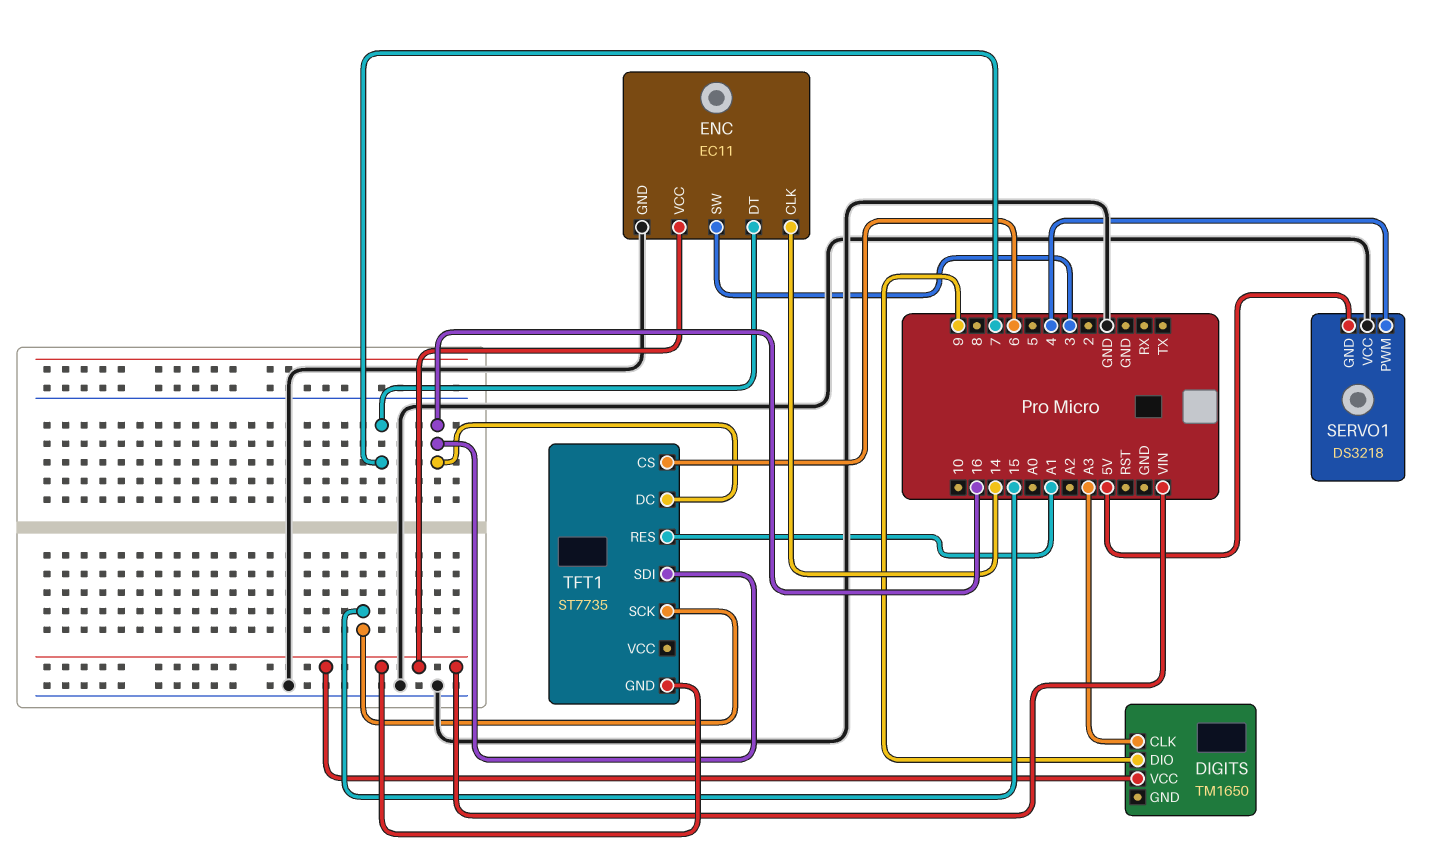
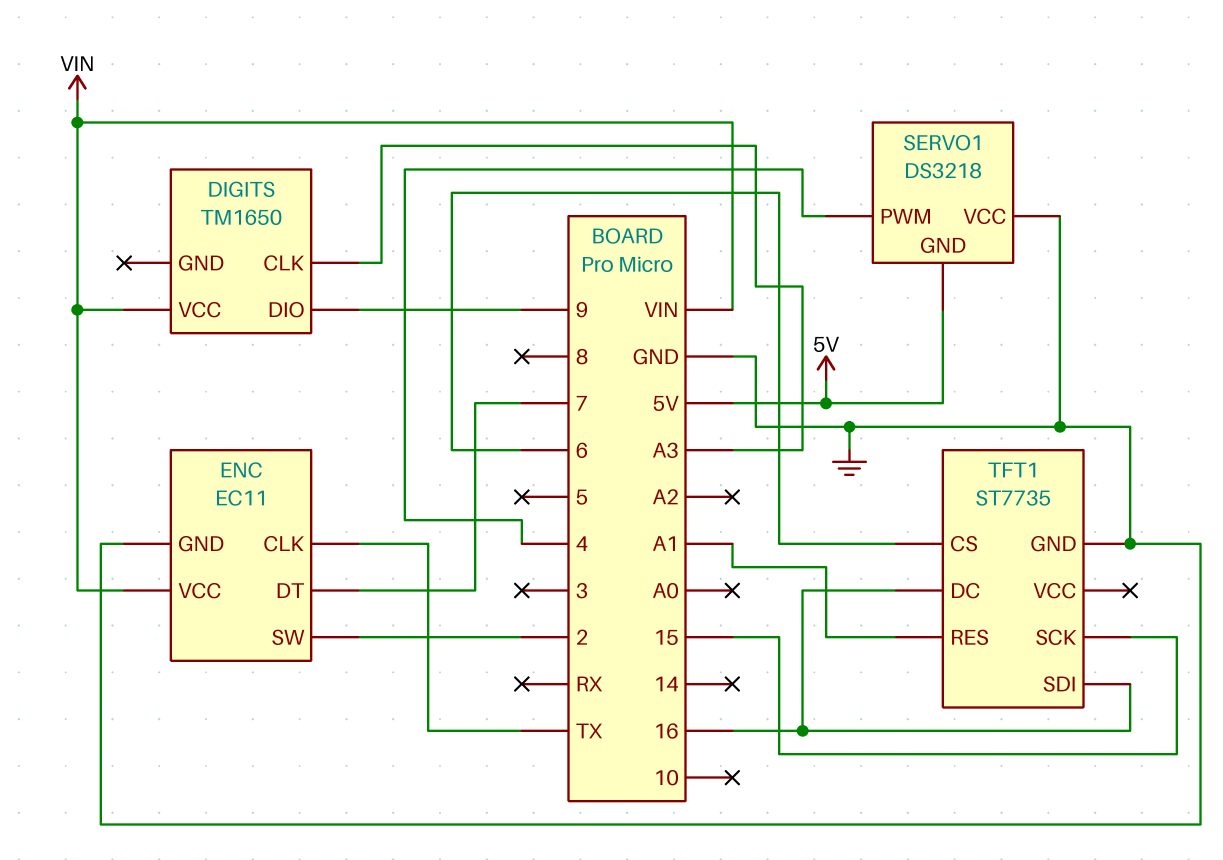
ENC pin CLK: 14 -> TX
ENC pin SW: 3 -> 2
TFT1 pin GND: VIN -> GND

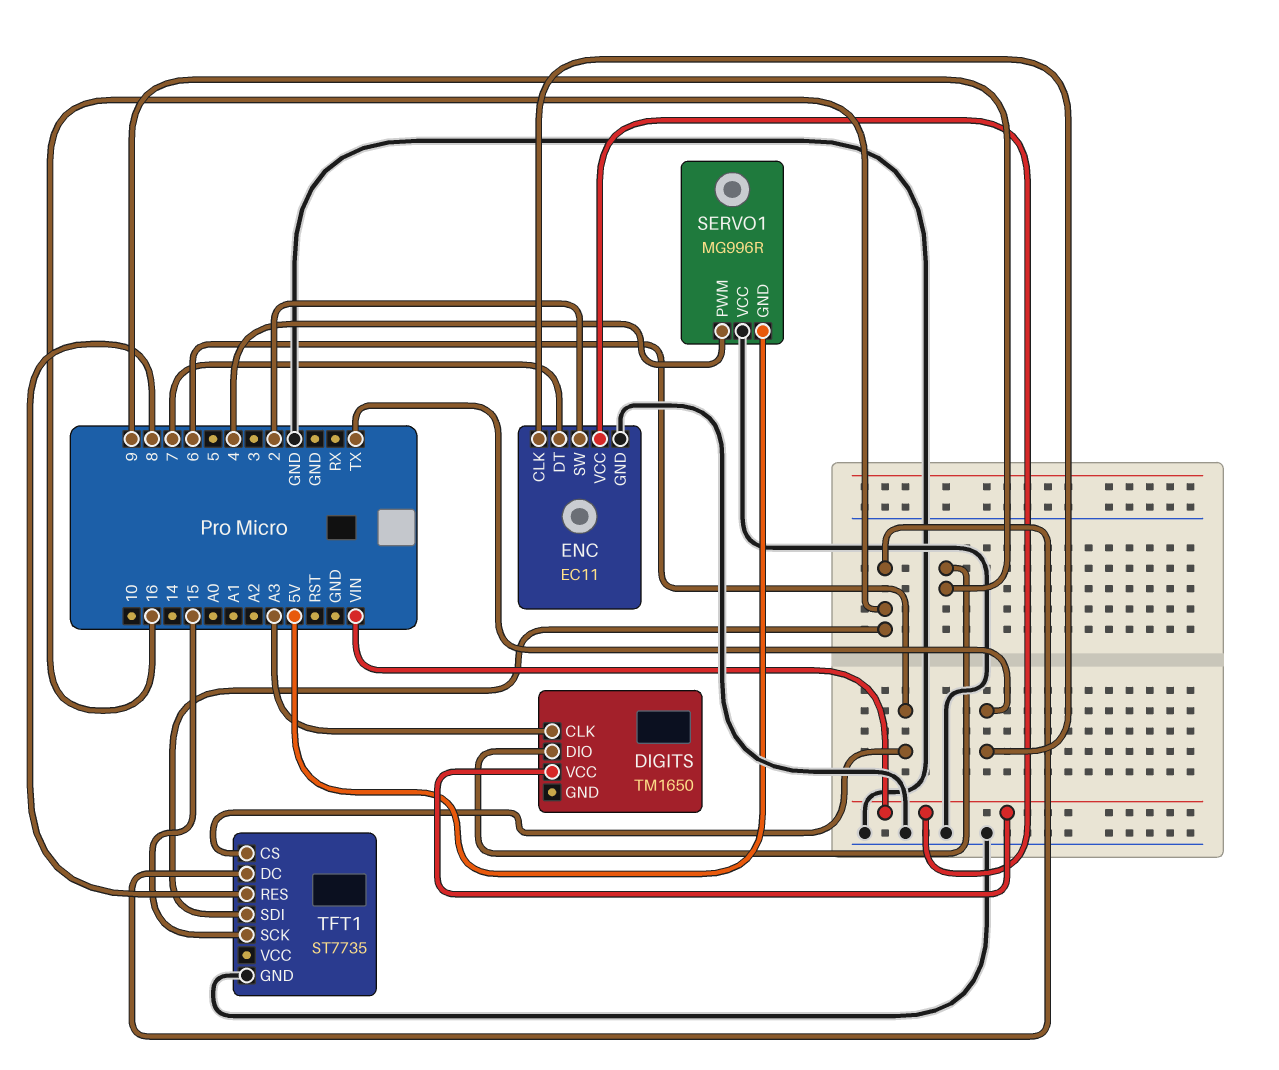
SERVO1: DS3218 -> MG996R
TFT1 pin RES: A1 -> 8

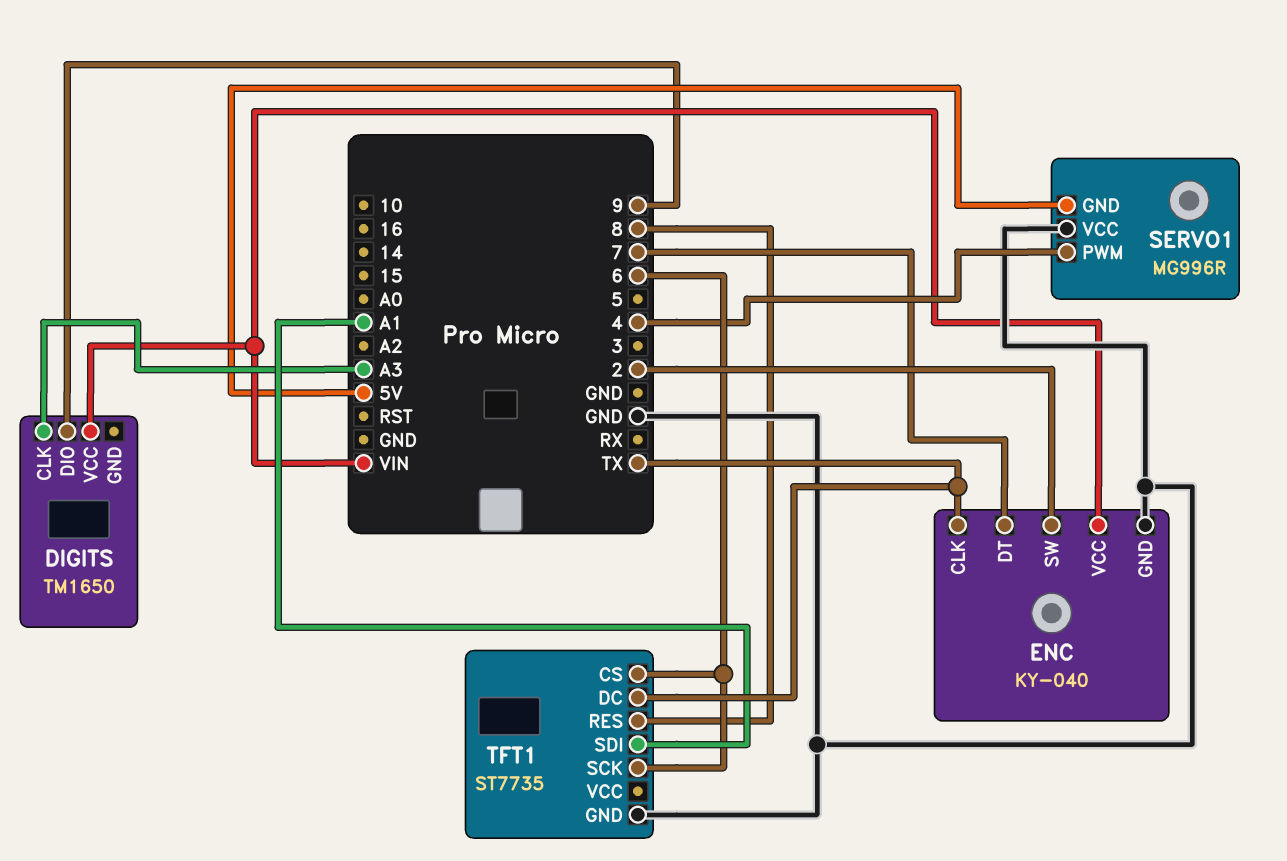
ENC: EC11 -> KY-040
TFT1 pin DC: 16 -> TX
TFT1 pin SCK: 15 -> 6
TFT1 pin SDI: 16 -> A1

